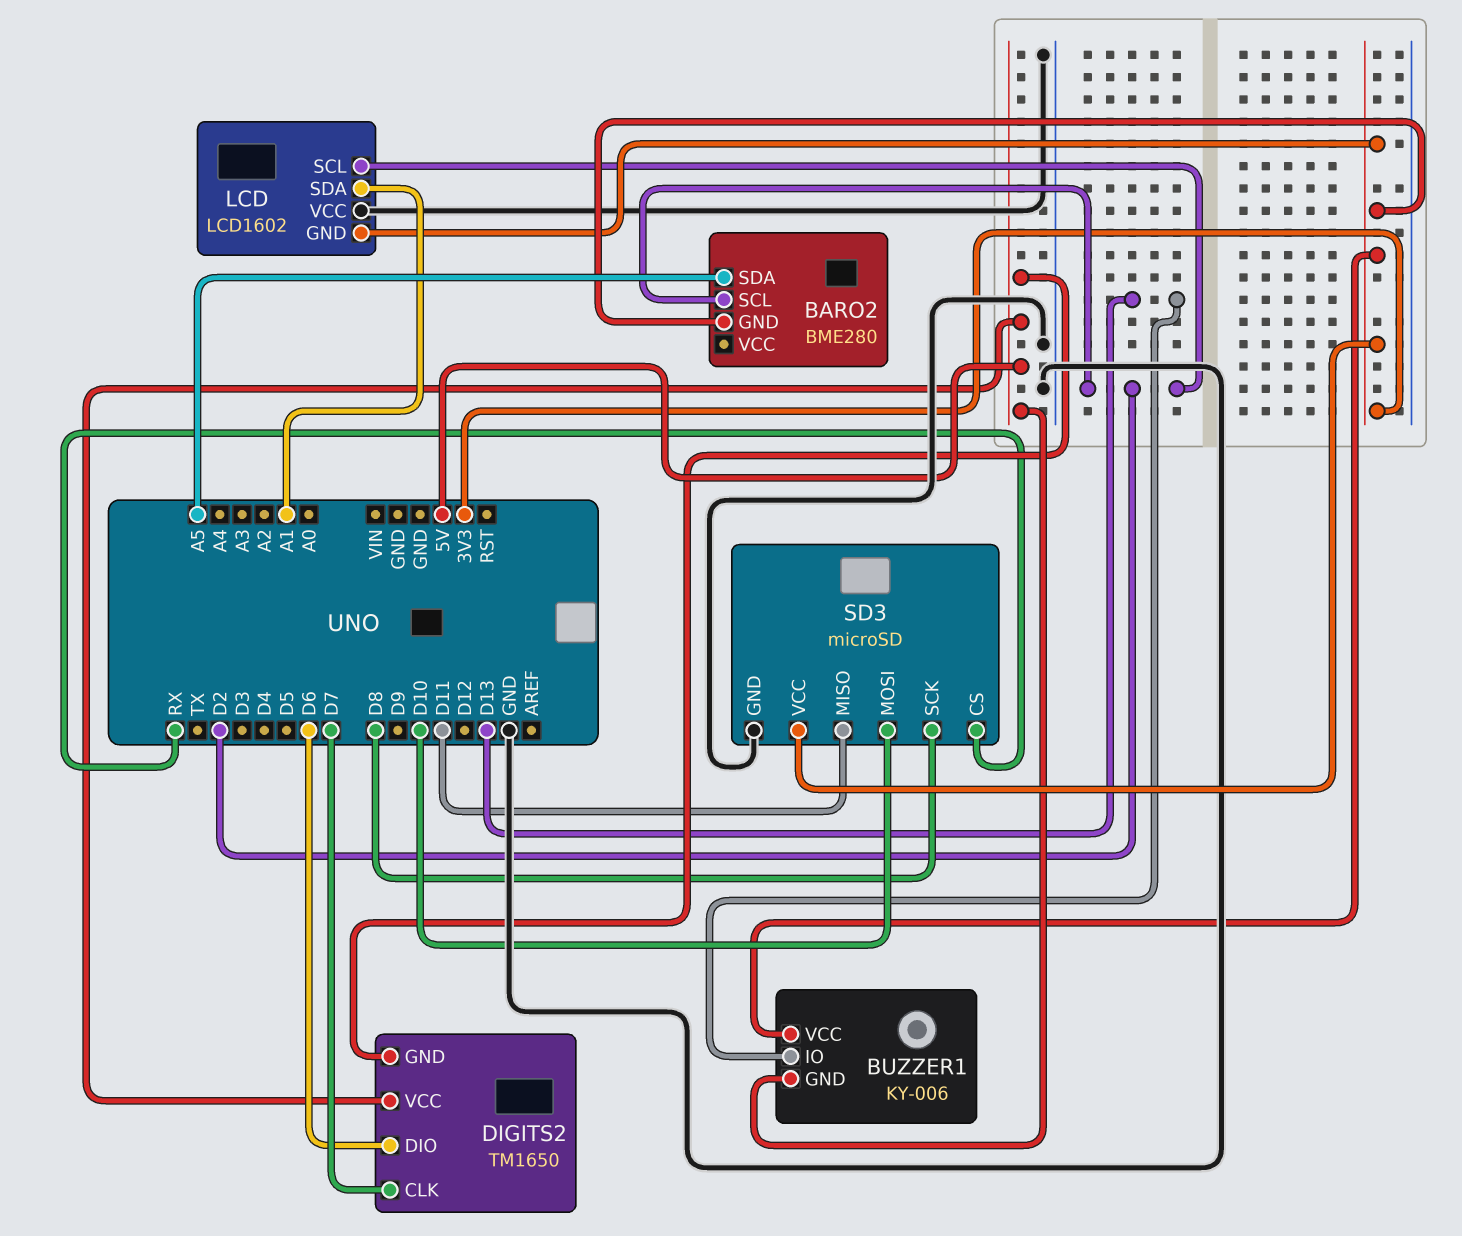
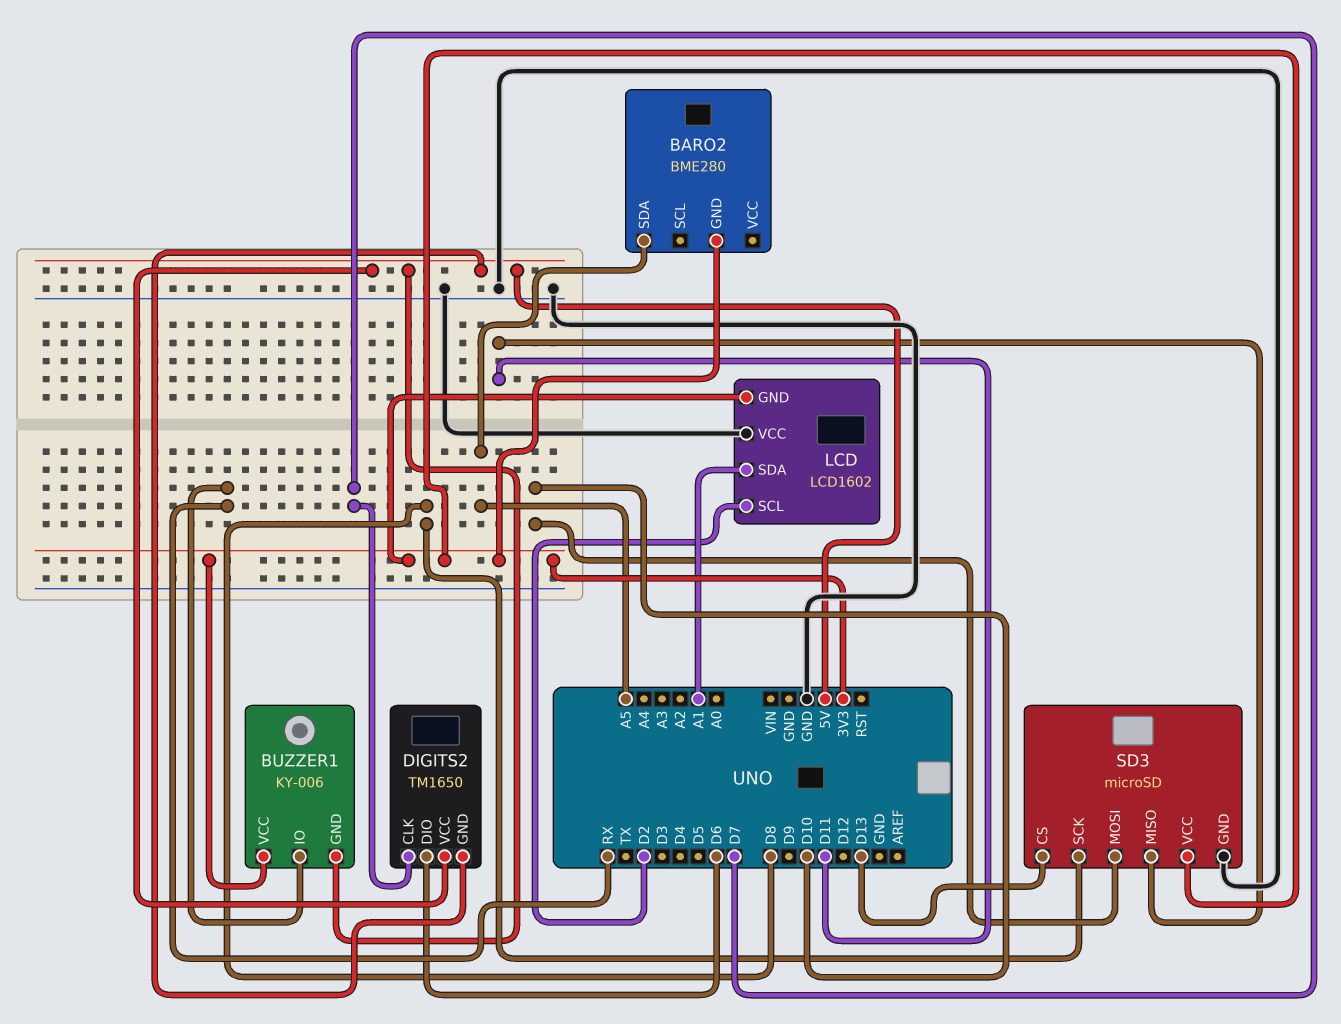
BARO2 pin SCL: D2 -> none
BUZZER1 pin IO: D13 -> RX
SD3 pin CS: RX -> D13

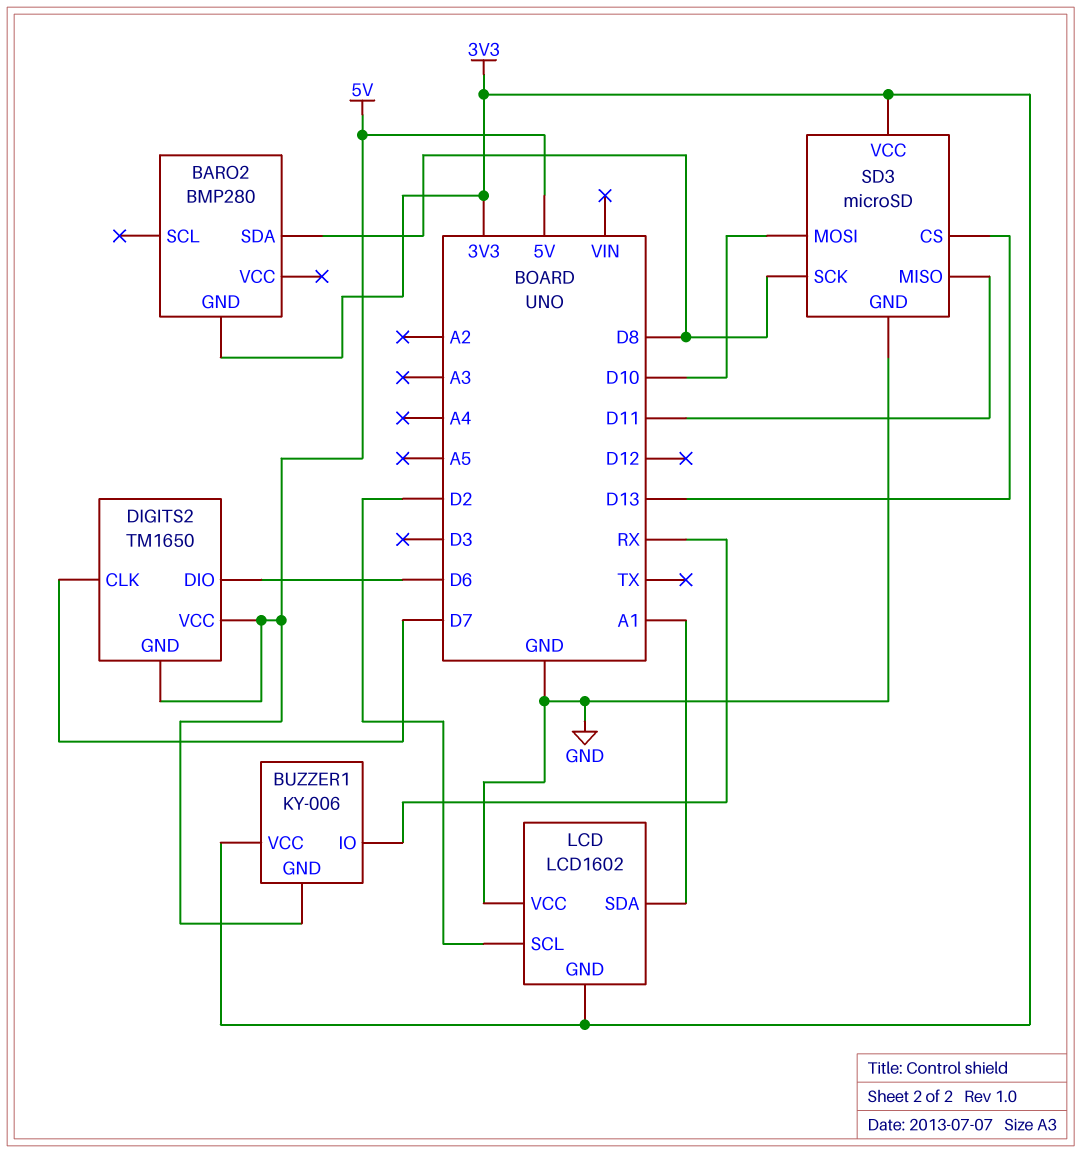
BARO2: BME280 -> BMP280
BARO2 pin SDA: A5 -> D8

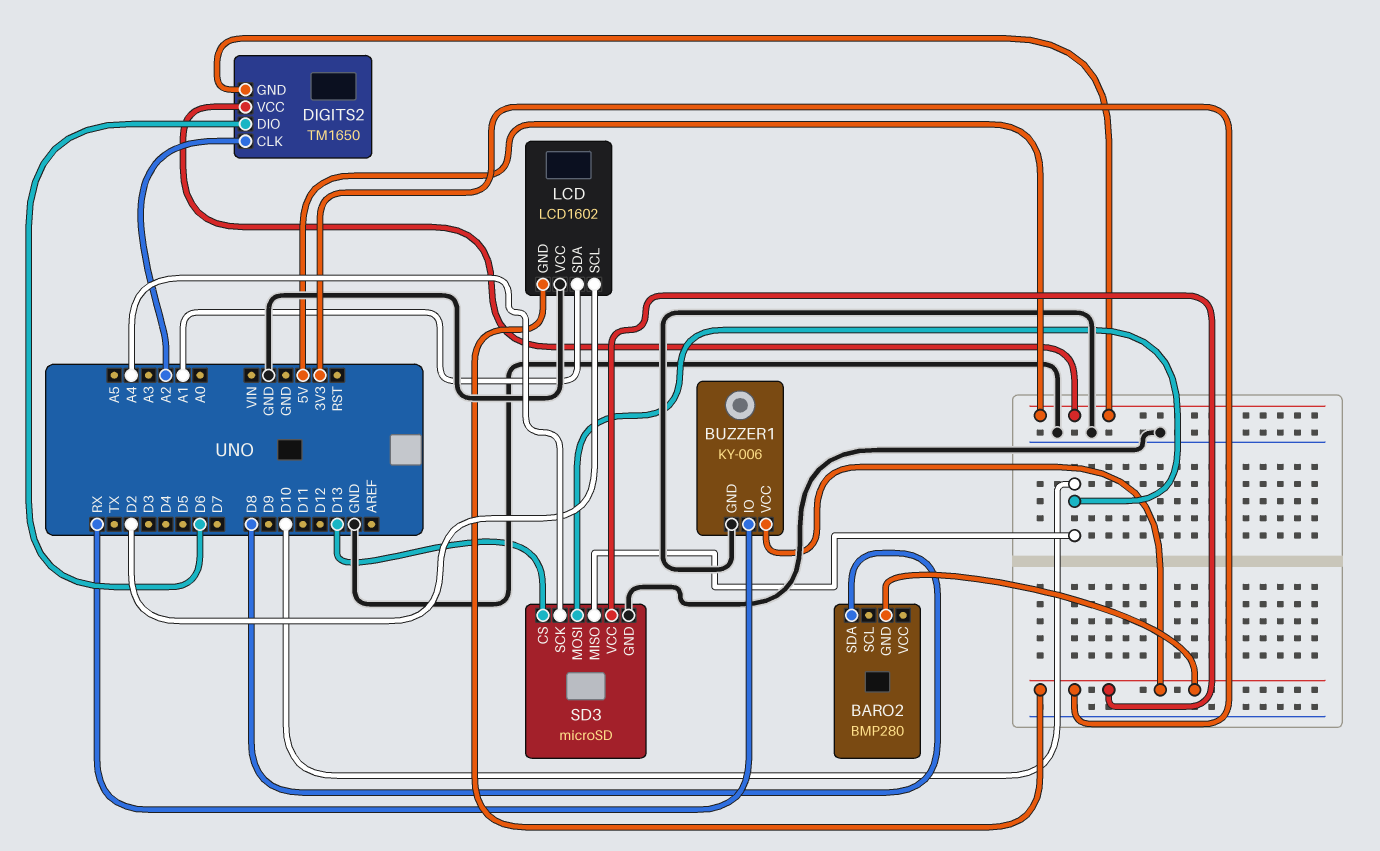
BUZZER1 pin GND: 5V -> GND
DIGITS2 pin CLK: D7 -> A2
SD3 pin MISO: D11 -> D10
SD3 pin SCK: D8 -> A4

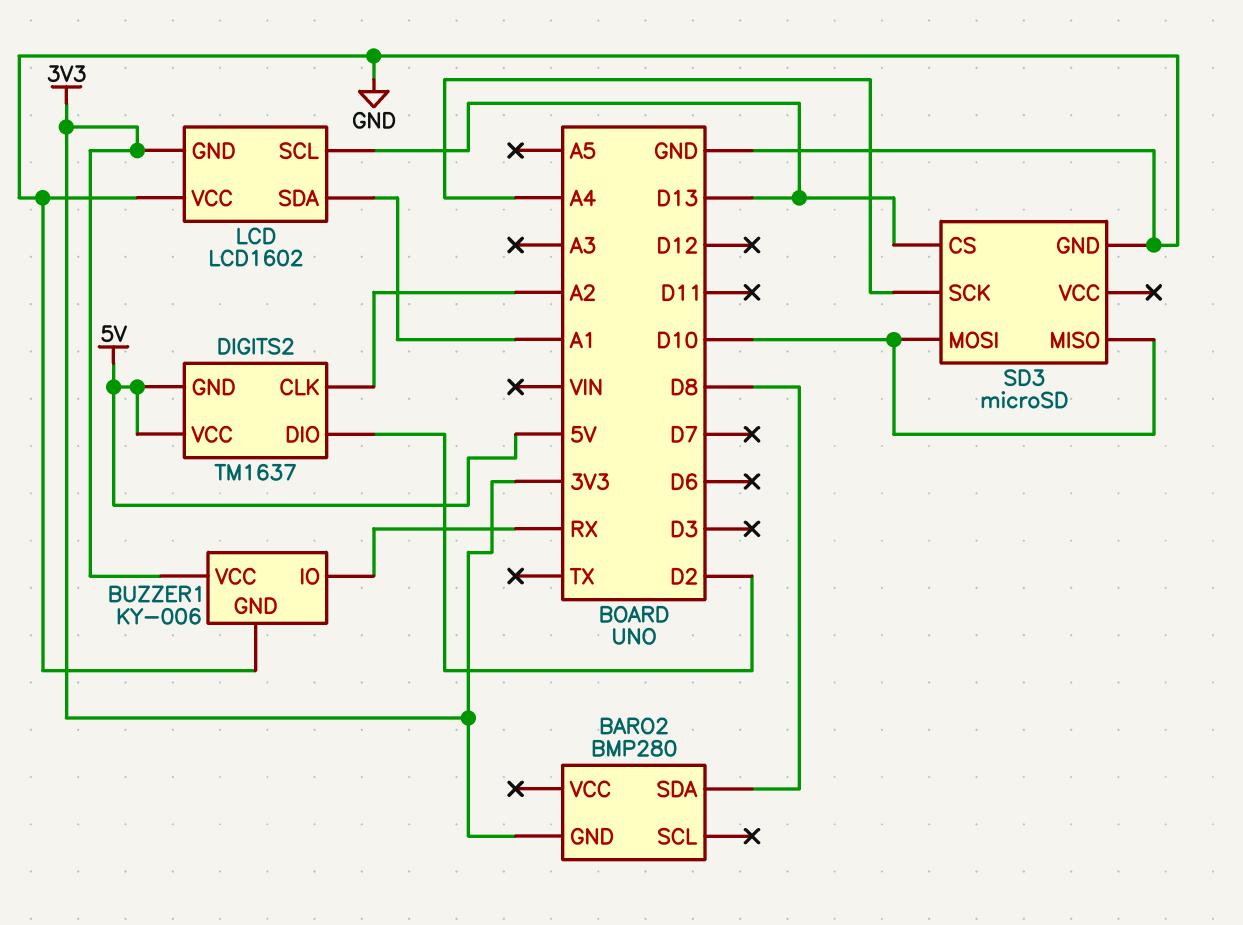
DIGITS2: TM1650 -> TM1637
DIGITS2 pin DIO: D6 -> D2
LCD pin SCL: D2 -> D13
SD3 pin VCC: 3V3 -> none

